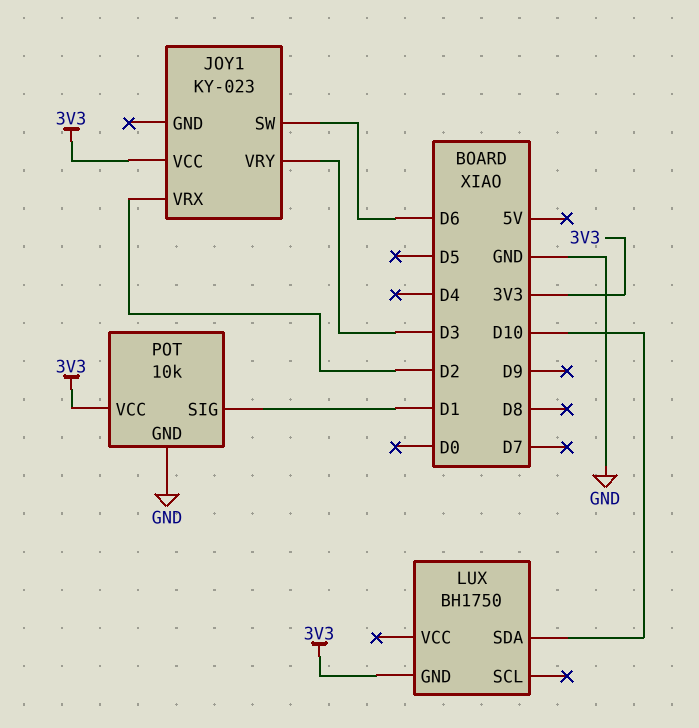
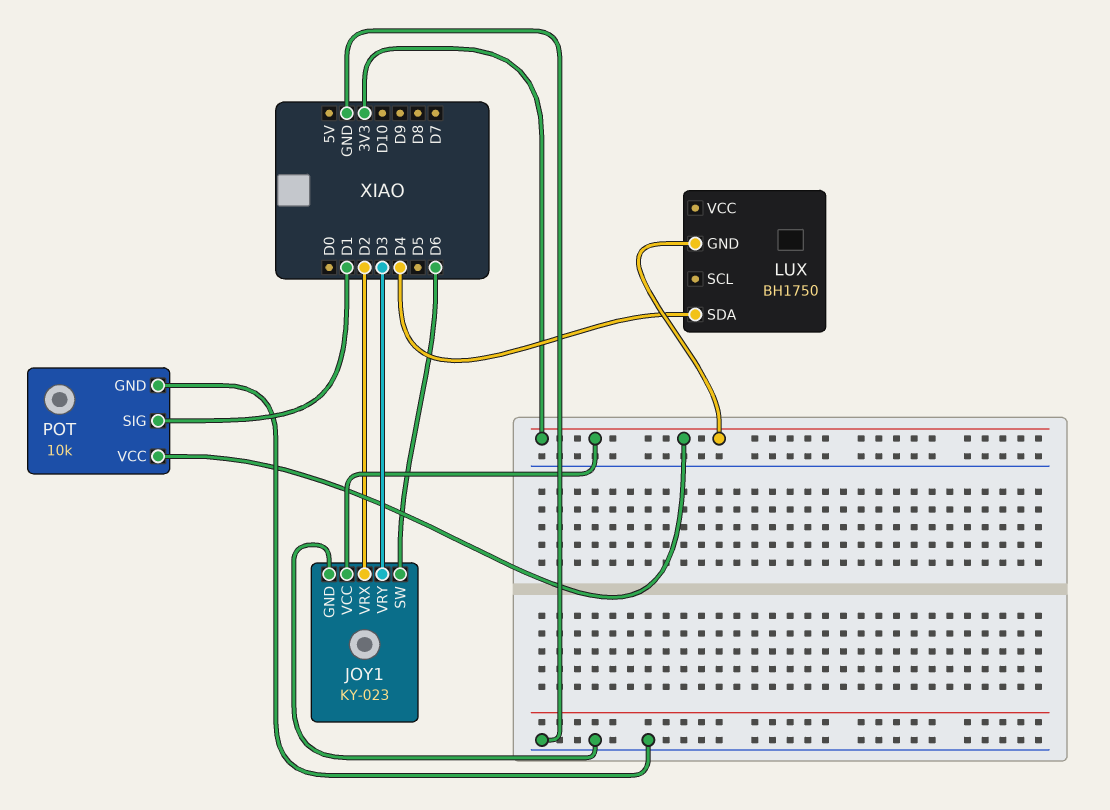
JOY1 pin GND: none -> GND
LUX pin SDA: D10 -> D4

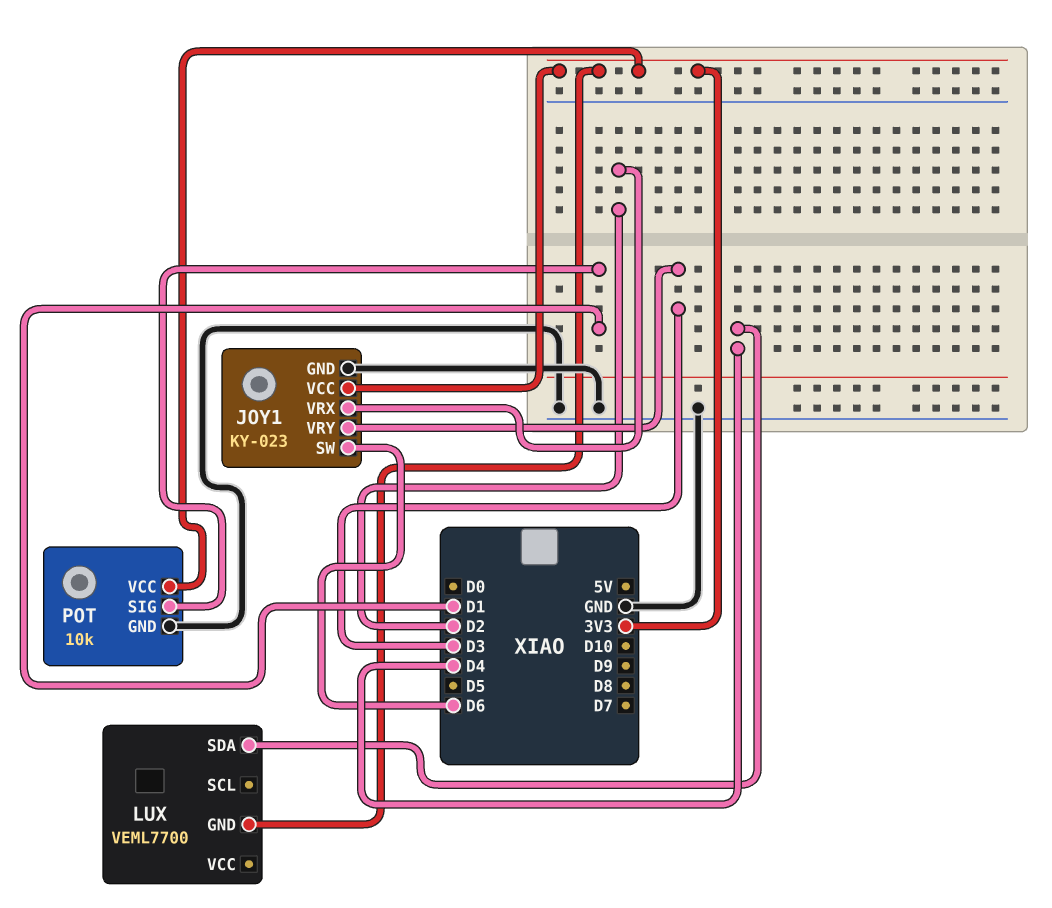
LUX: BH1750 -> VEML7700

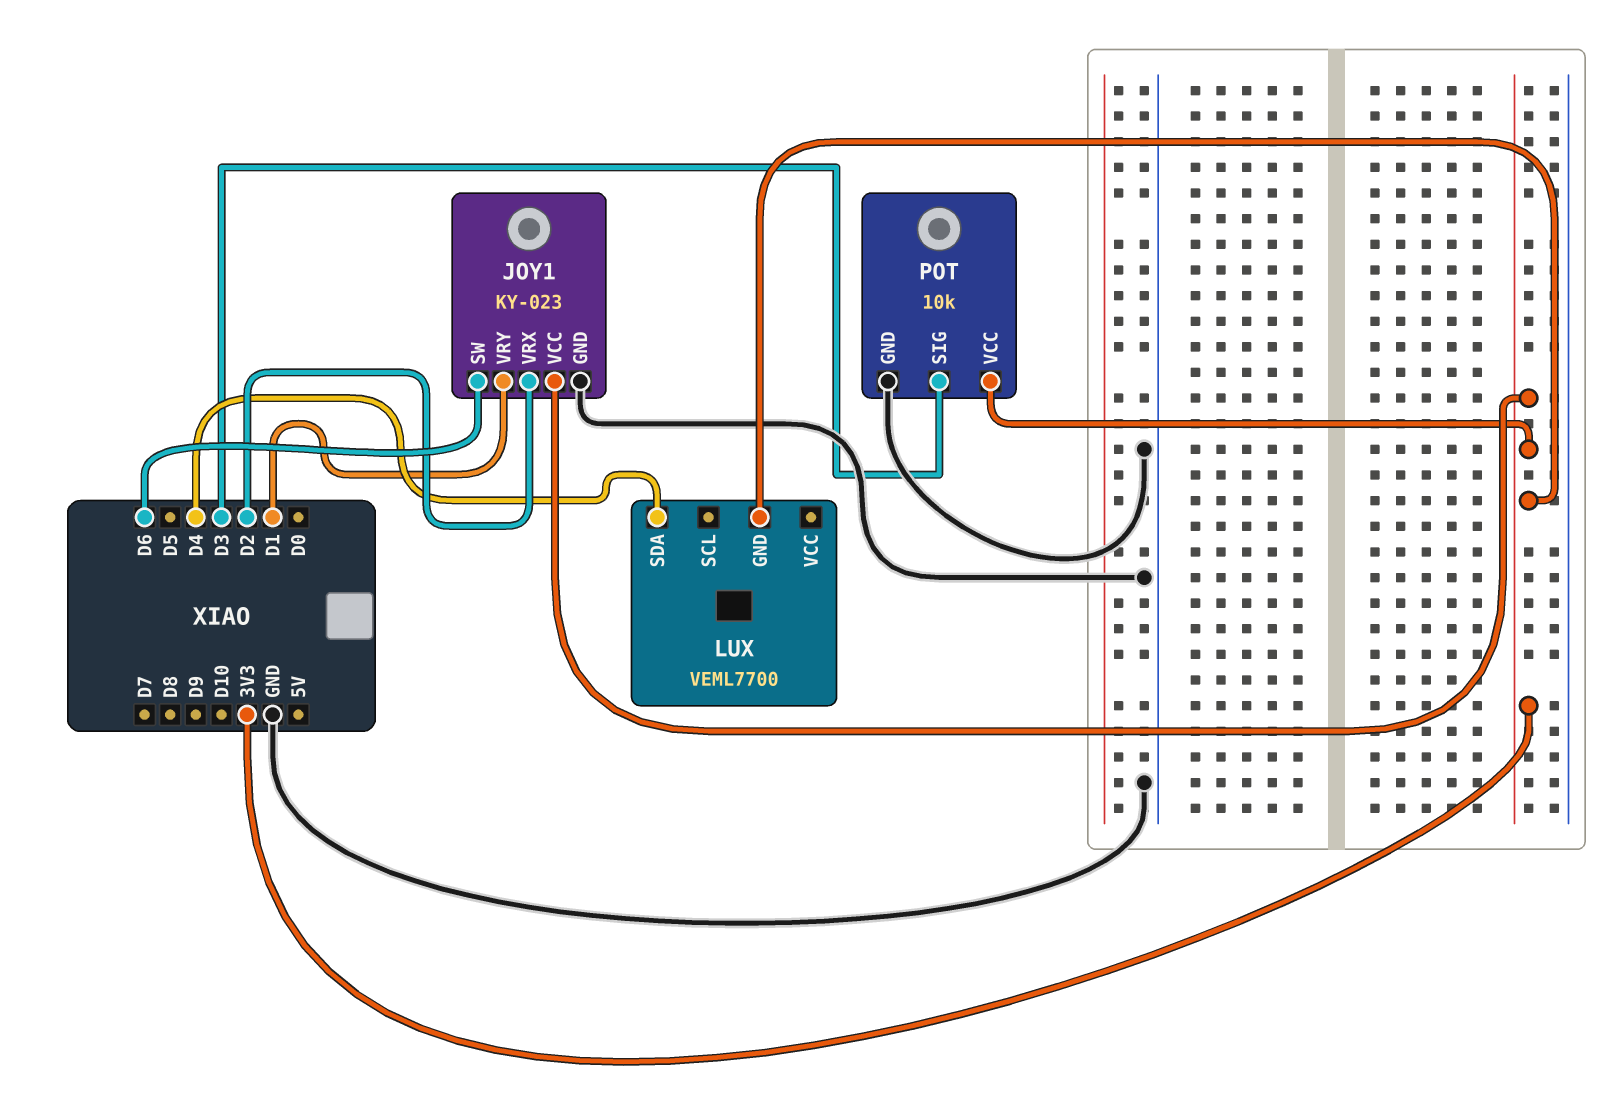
JOY1 pin VRY: D3 -> D1
POT pin SIG: D1 -> D3

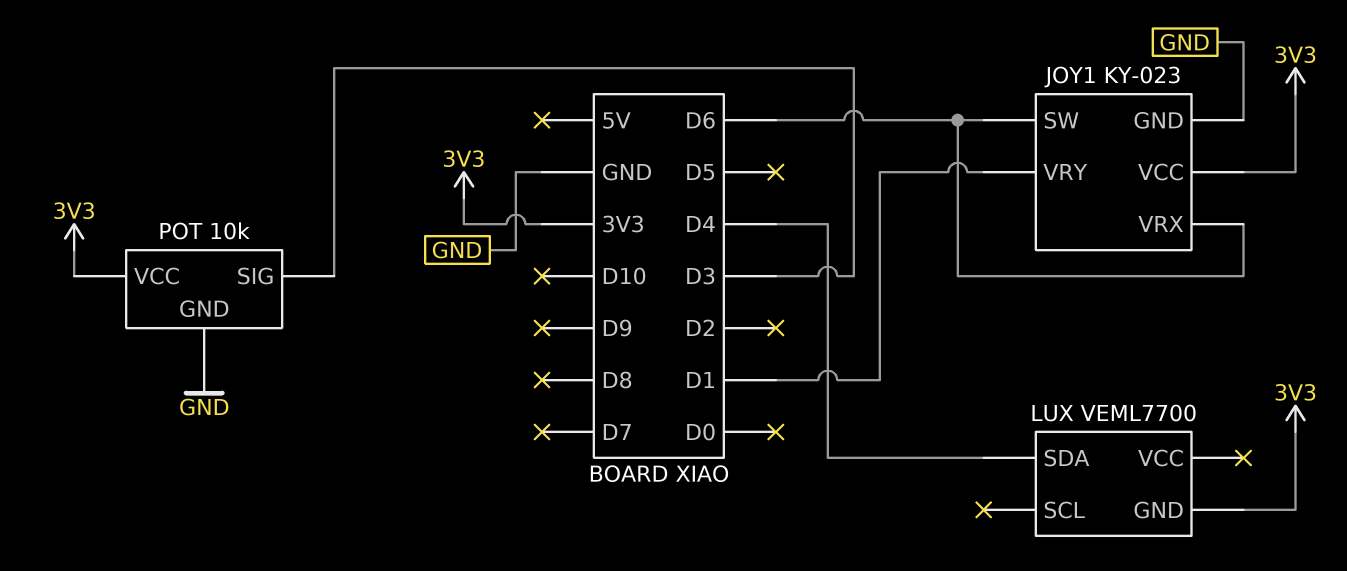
JOY1 pin VRX: D2 -> D6

